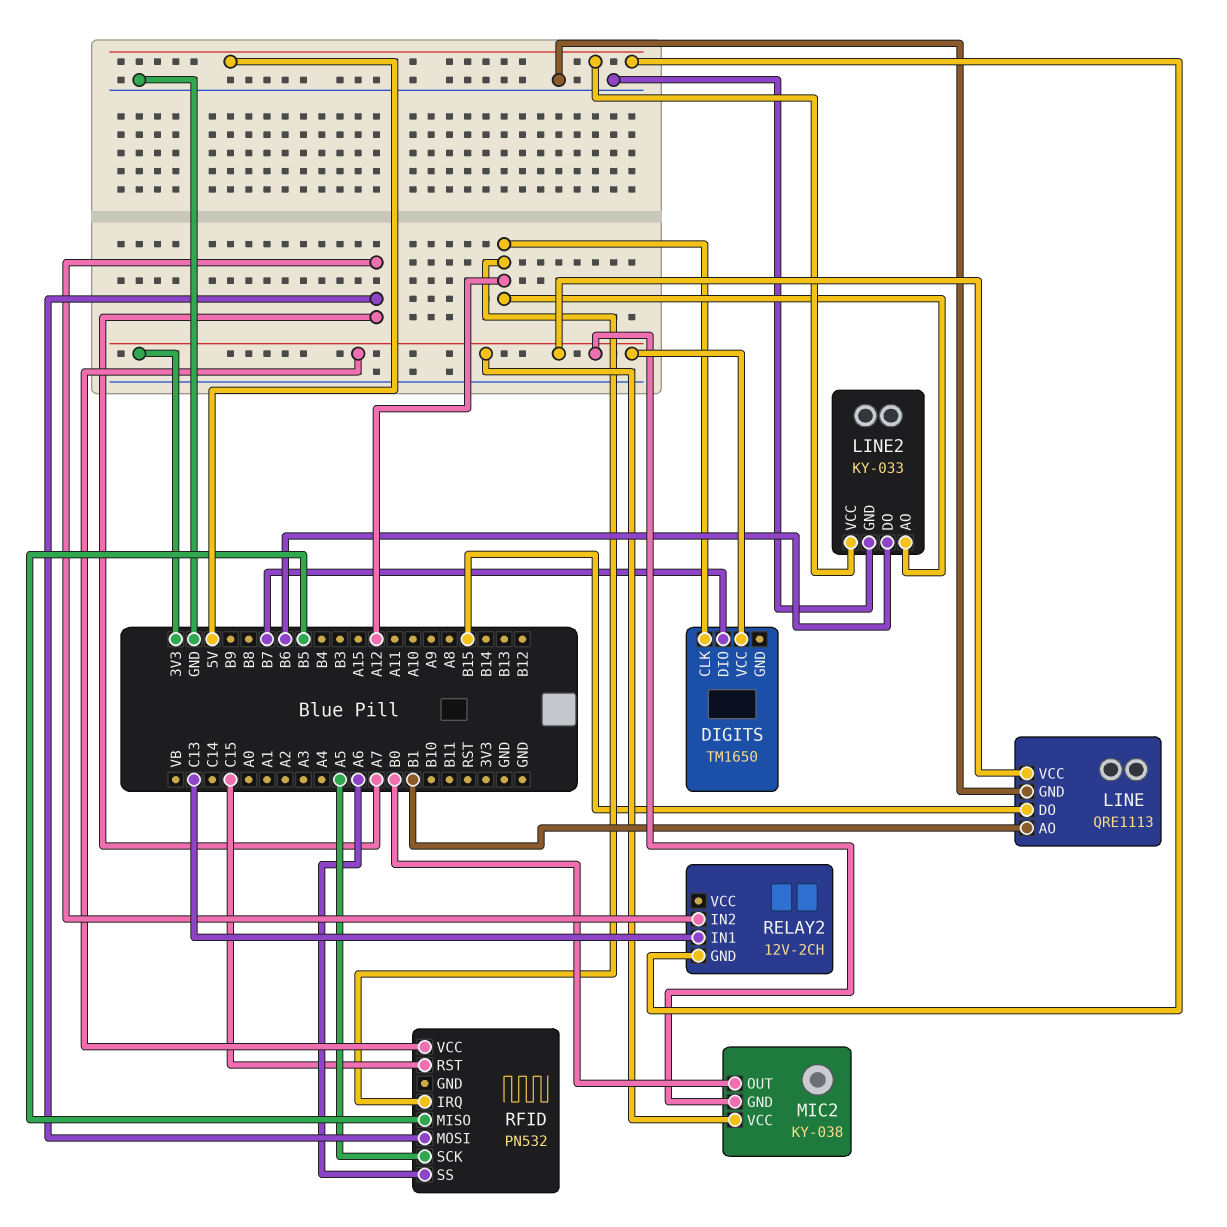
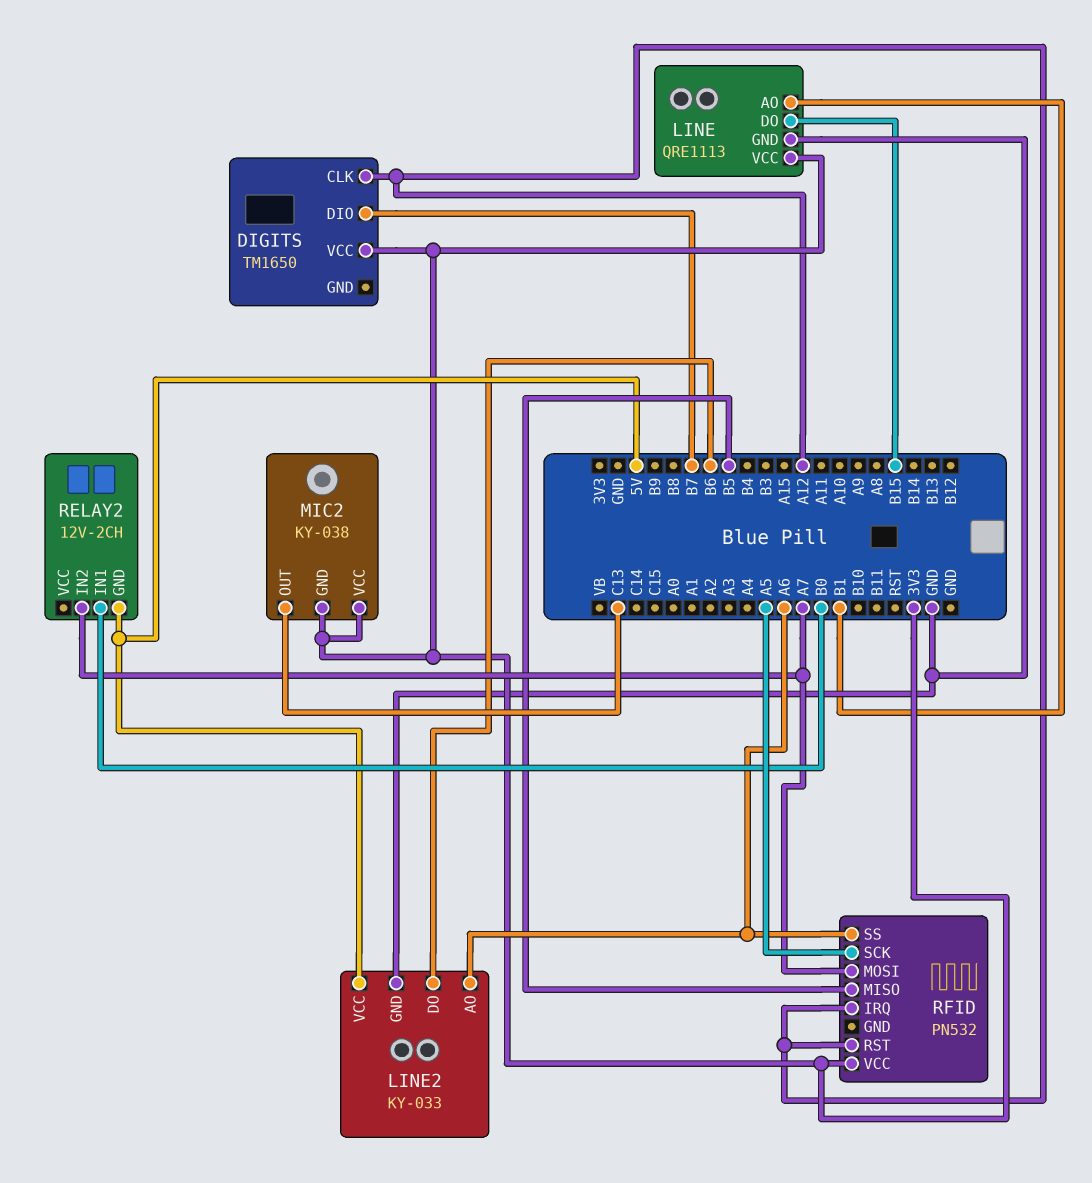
LINE2 pin AO: A12 -> A6
MIC2 pin OUT: B0 -> C13
RELAY2 pin IN1: C13 -> B0
RFID pin RST: C15 -> A12

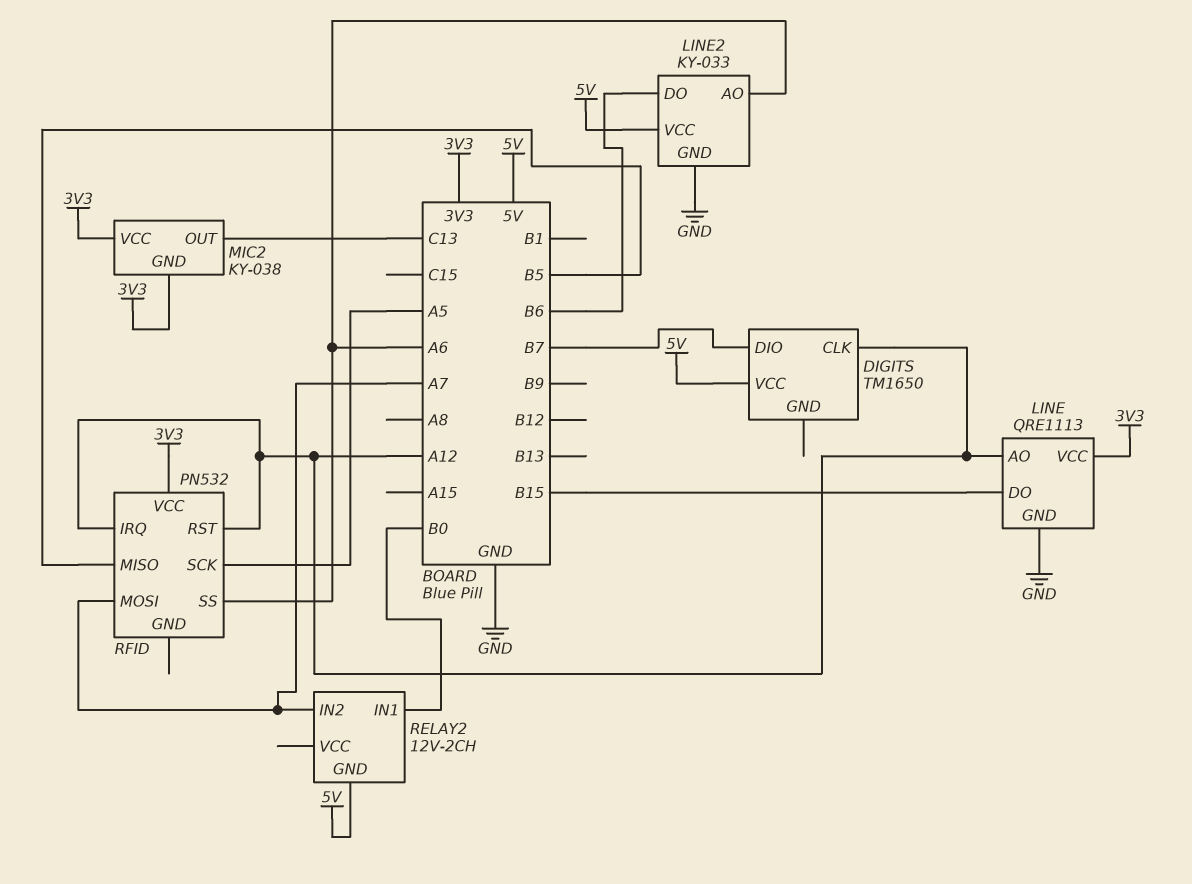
DIGITS pin VCC: 3V3 -> 5V
LINE pin AO: B1 -> A12

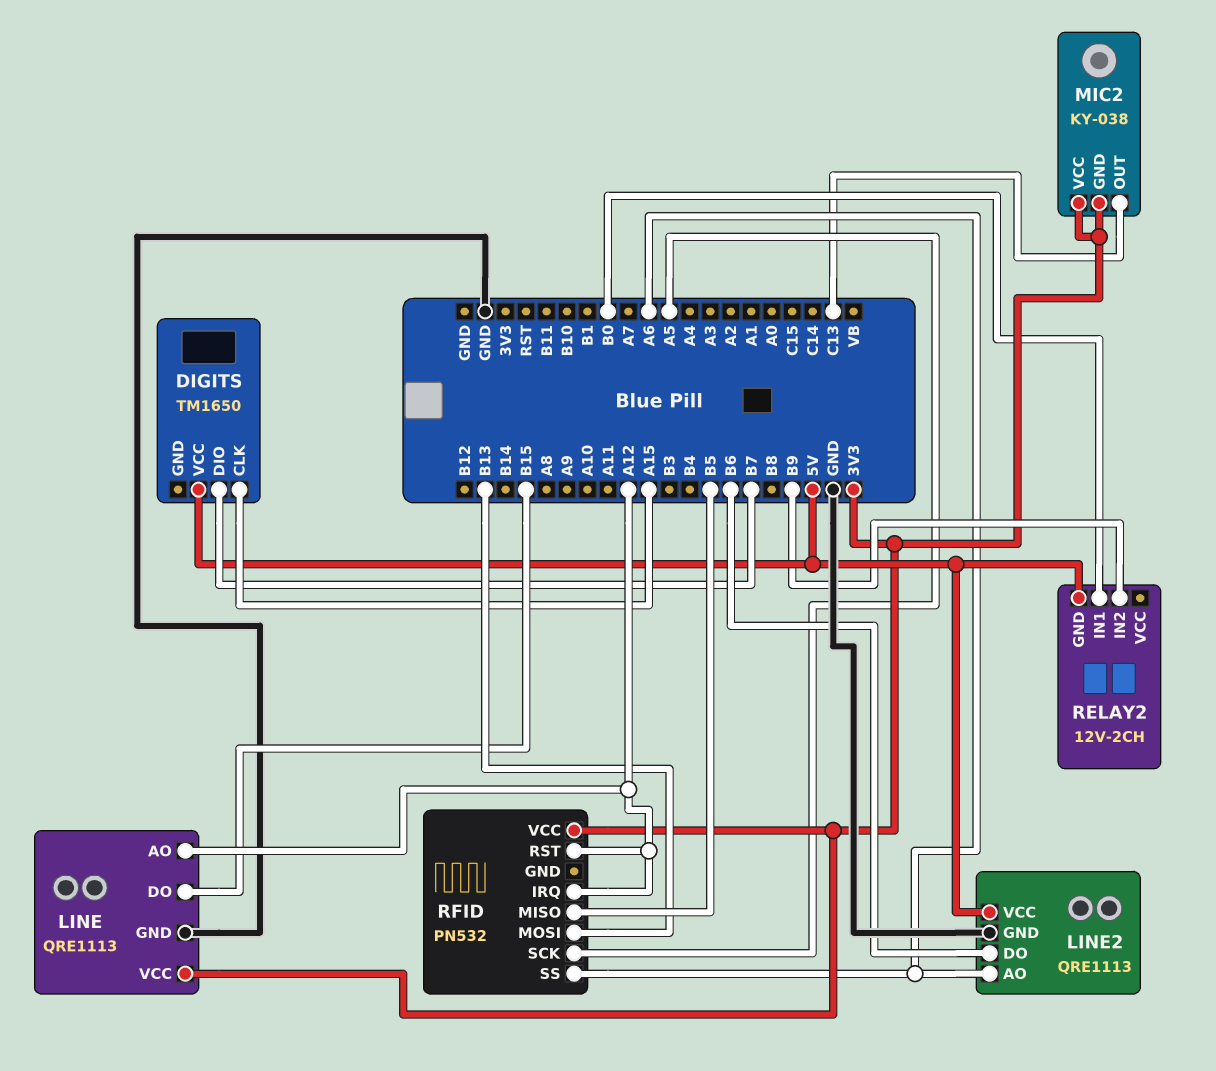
DIGITS pin CLK: A12 -> A15
LINE2: KY-033 -> QRE1113
RELAY2 pin IN2: A7 -> B9
RFID pin MOSI: A7 -> B13

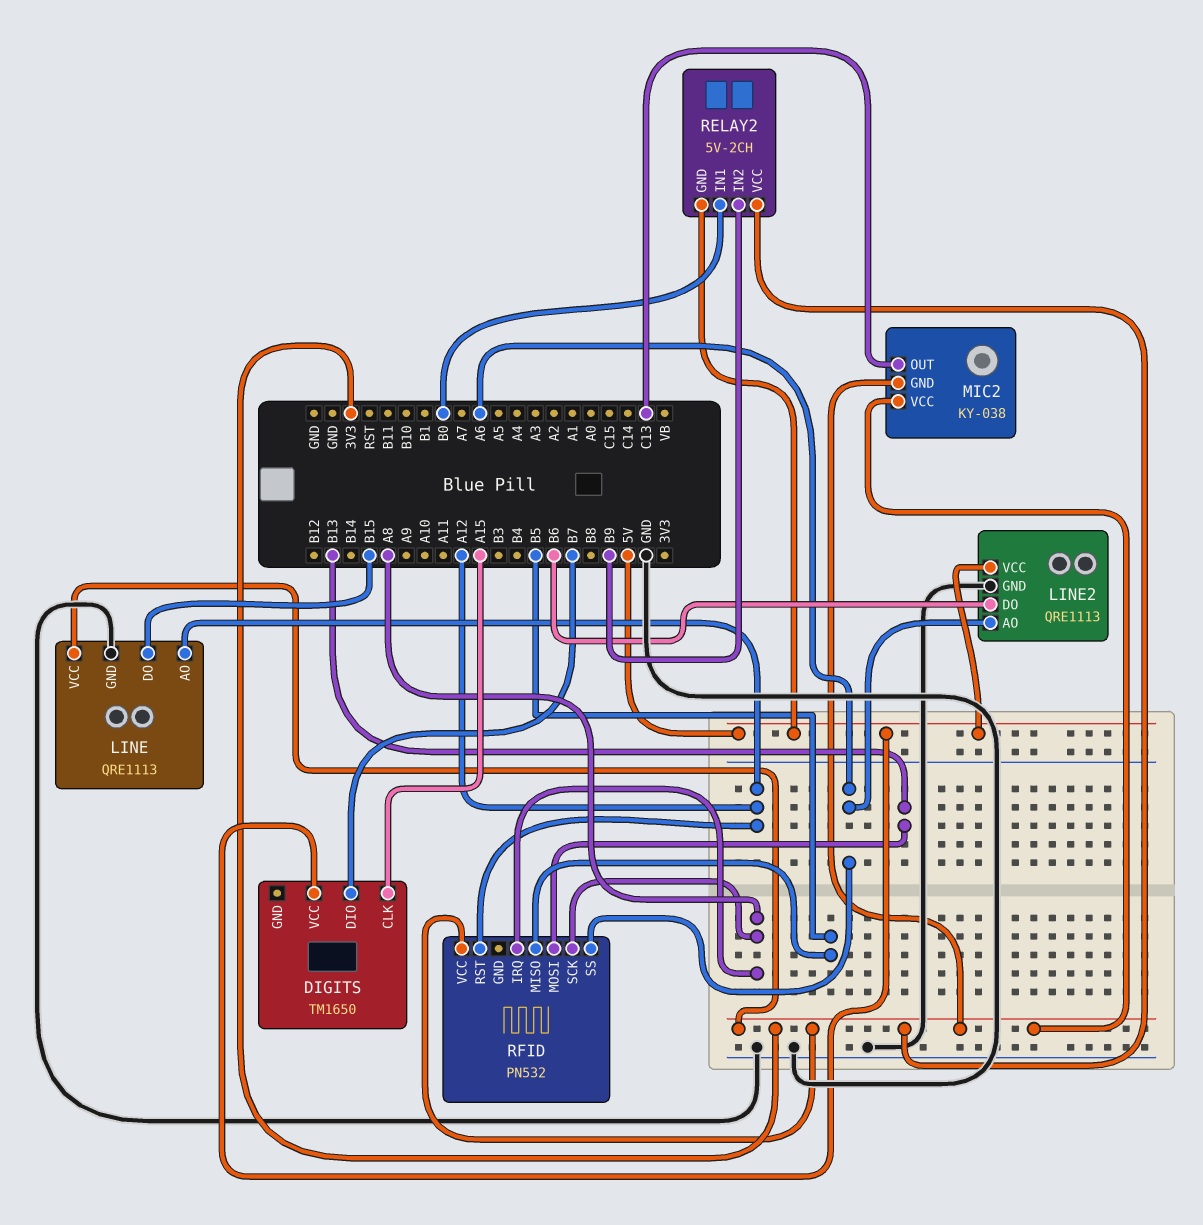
RELAY2: 12V-2CH -> 5V-2CH
RELAY2 pin VCC: none -> 3V3
RFID pin IRQ: A12 -> A8
RFID pin SCK: A5 -> A8

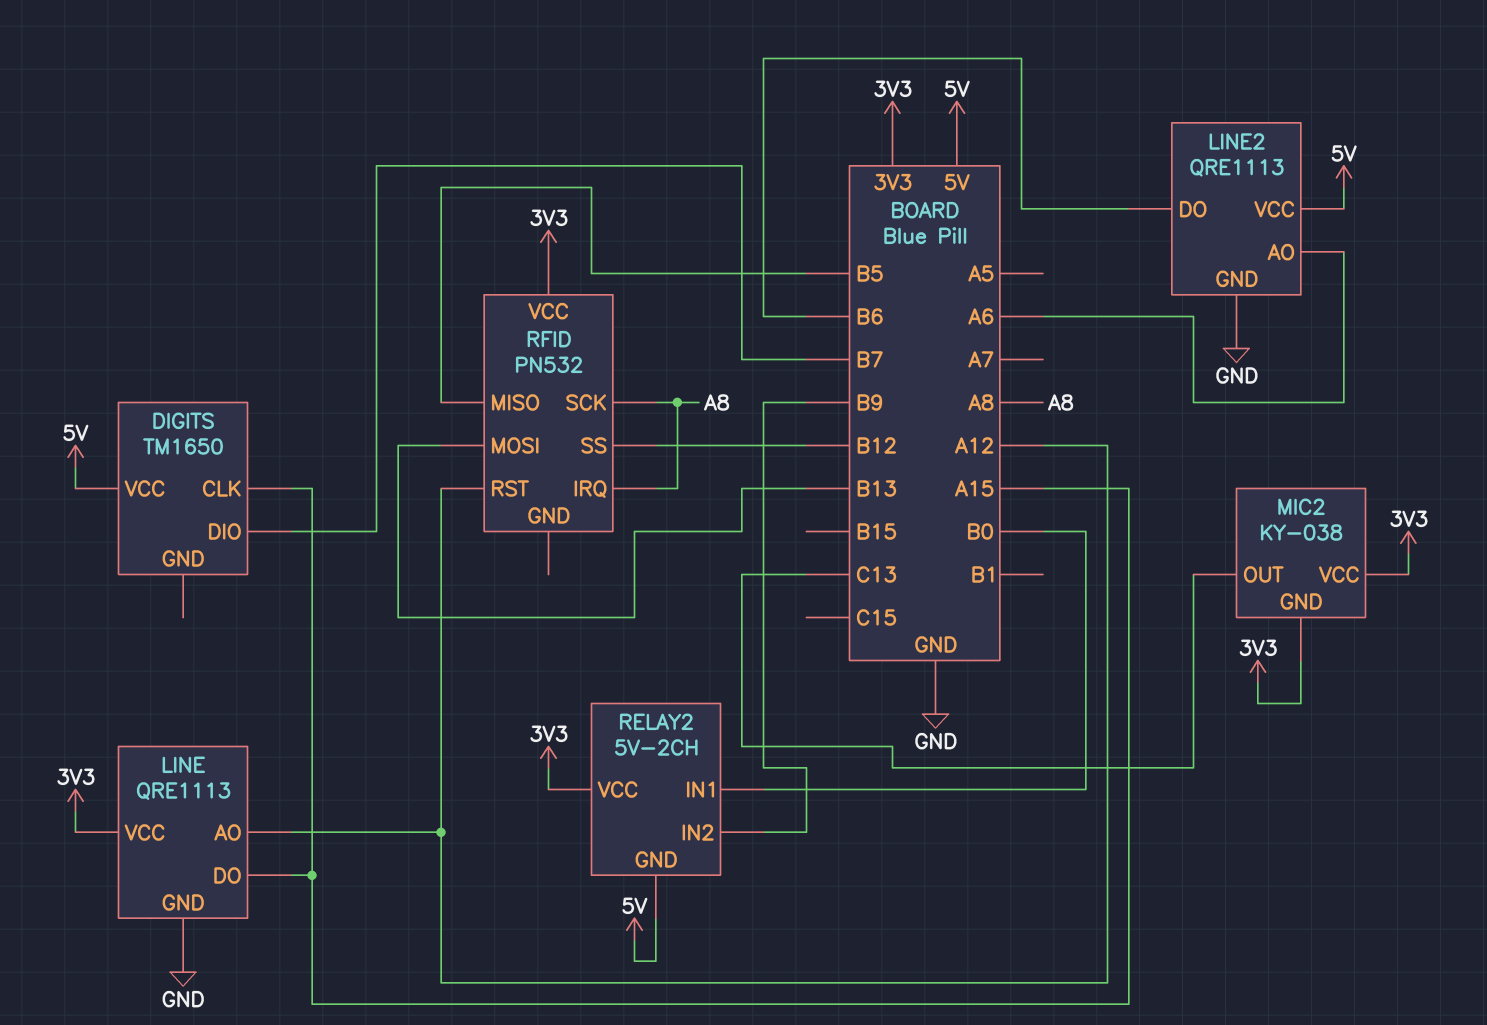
LINE pin DO: B15 -> A15
RFID pin SS: A6 -> B12

